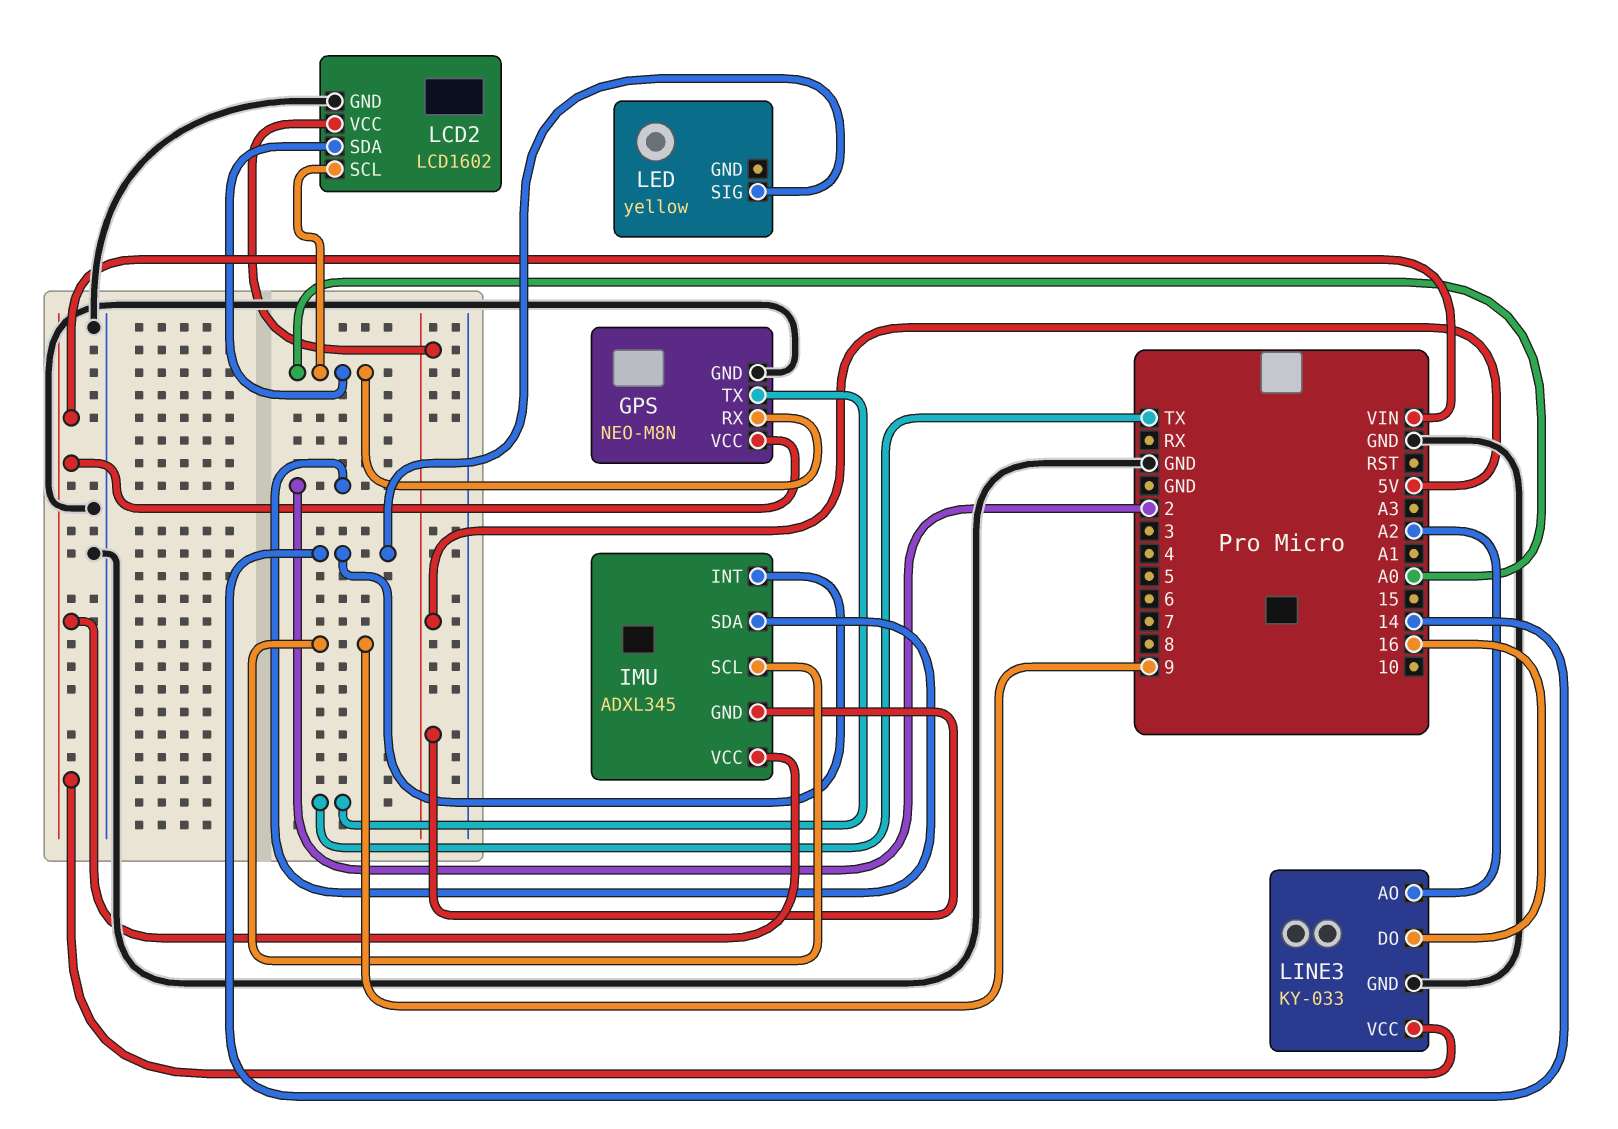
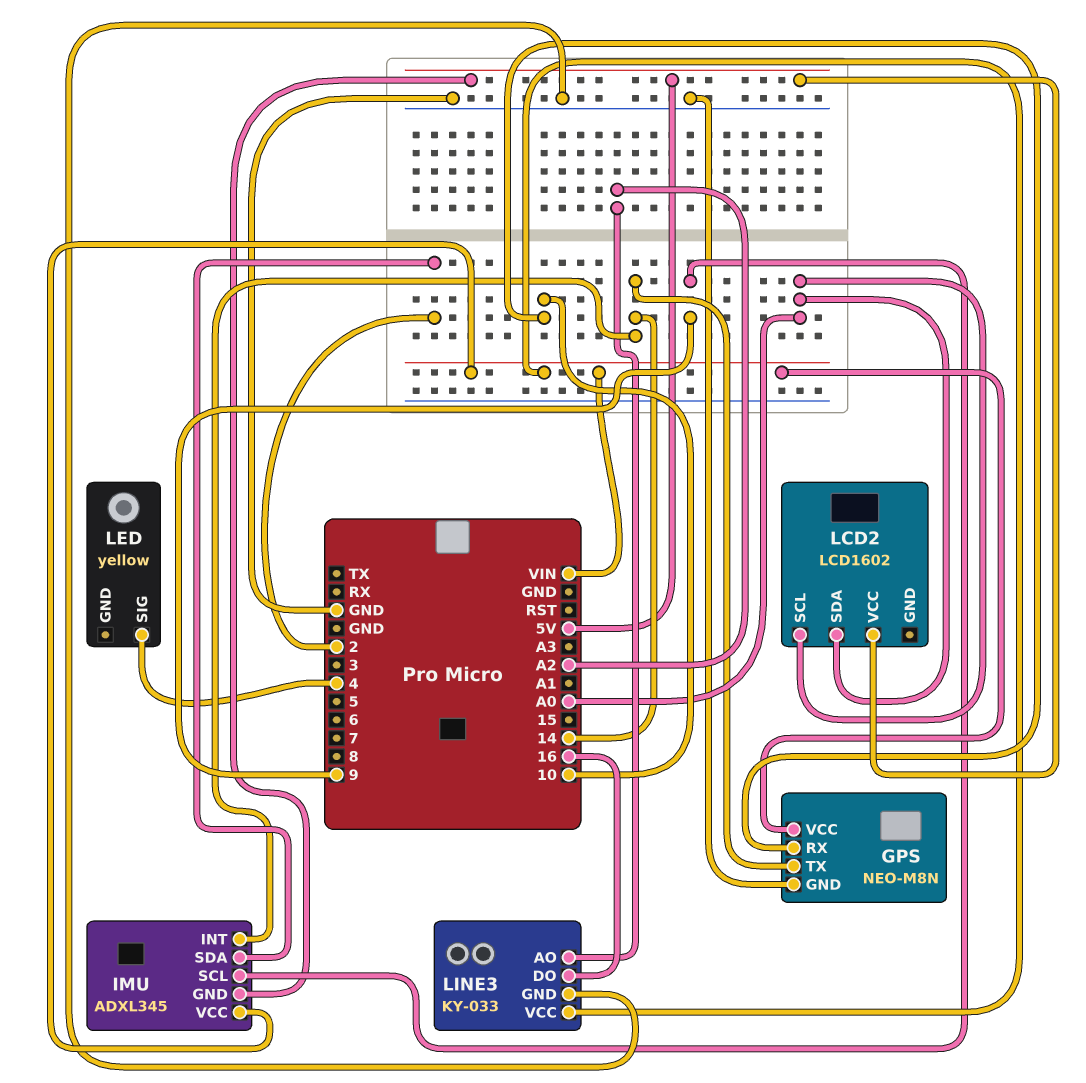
GPS pin RX: A0 -> 10
GPS pin TX: TX -> 14
LCD2 pin GND: GND -> none
LED pin SIG: 14 -> 4

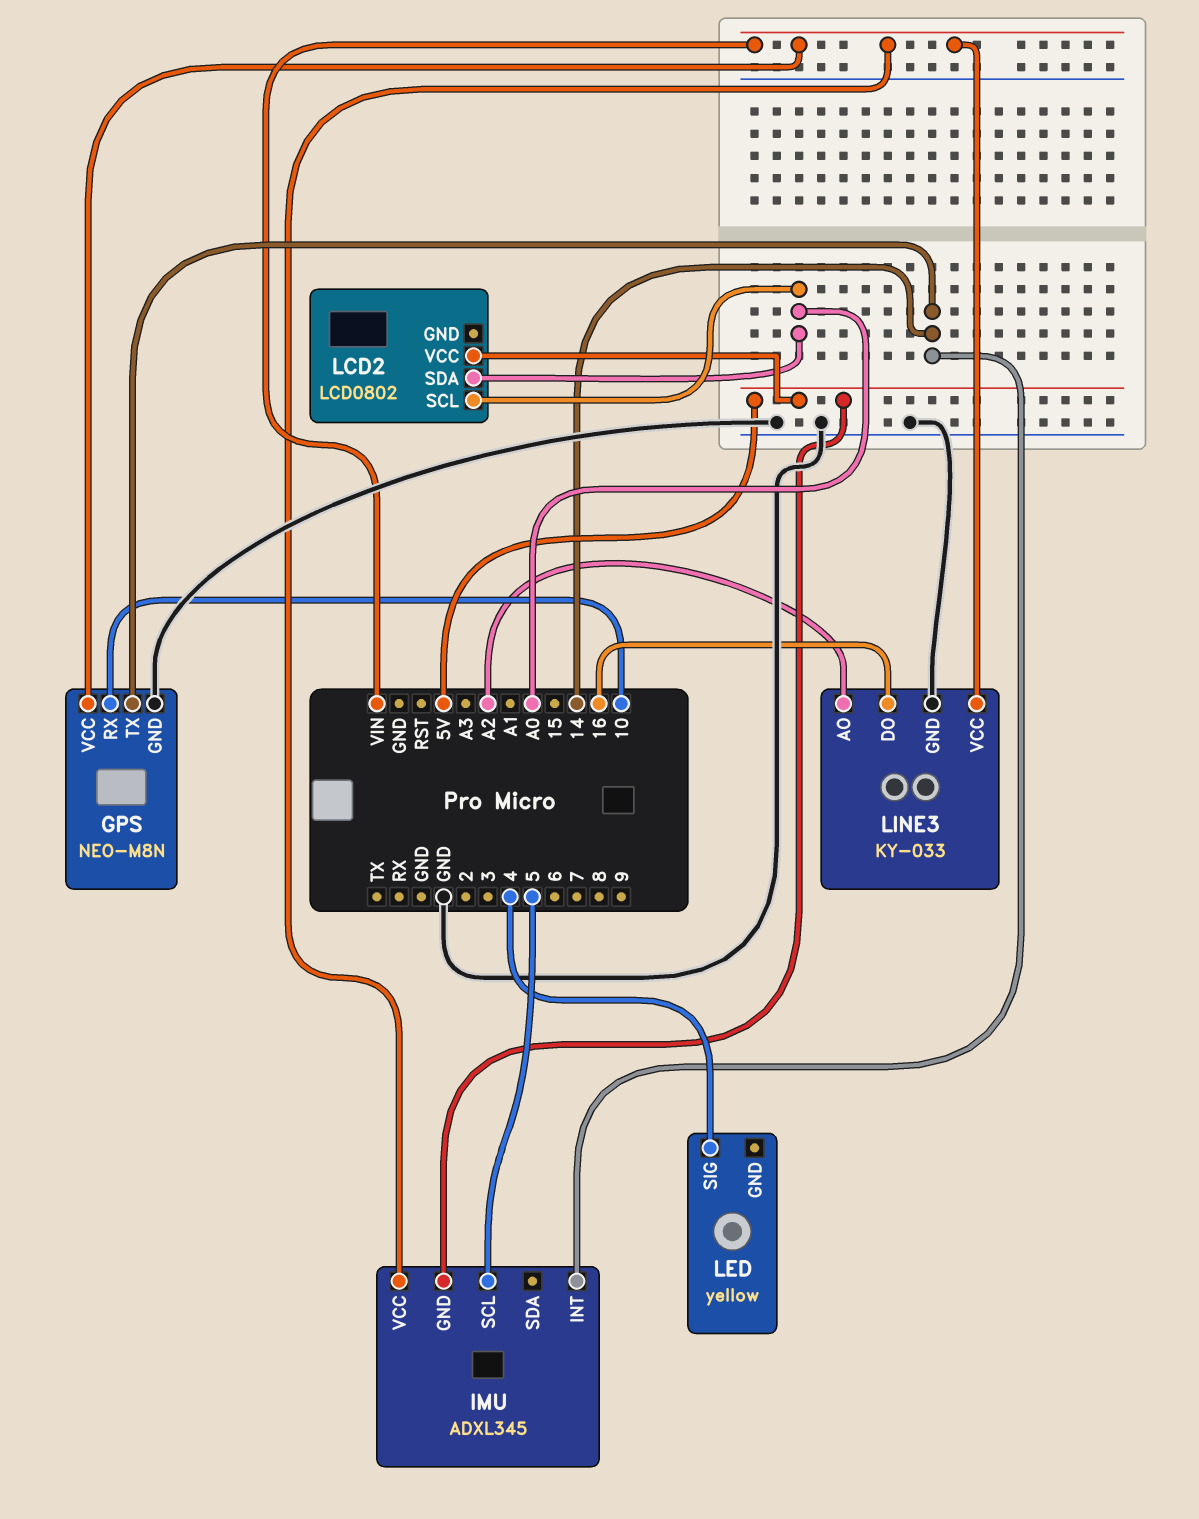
IMU pin SCL: 9 -> 5
IMU pin SDA: 2 -> none
LCD2: LCD1602 -> LCD0802

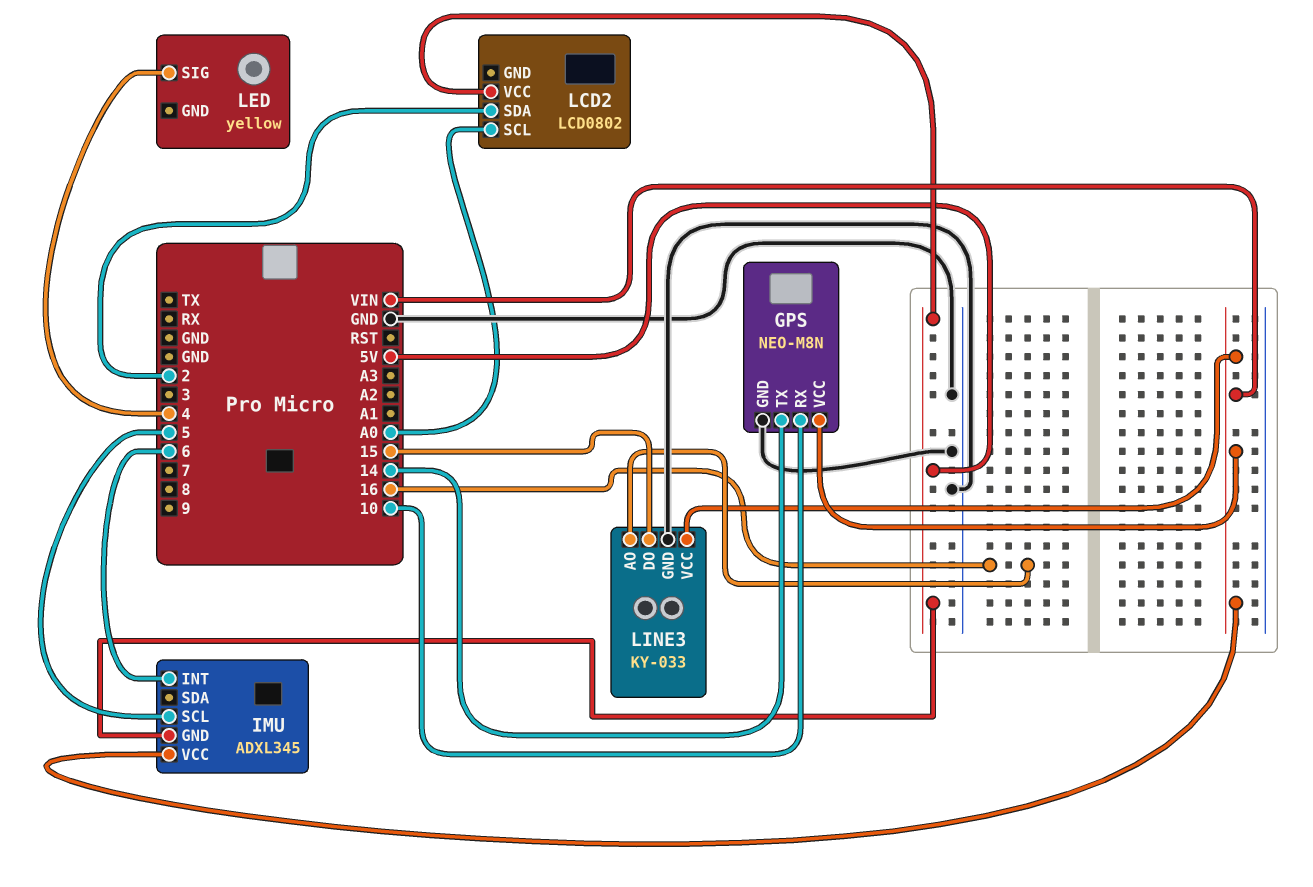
IMU pin INT: 14 -> 6
LCD2 pin SDA: A0 -> 2
LINE3 pin AO: A2 -> 16
LINE3 pin DO: 16 -> 15

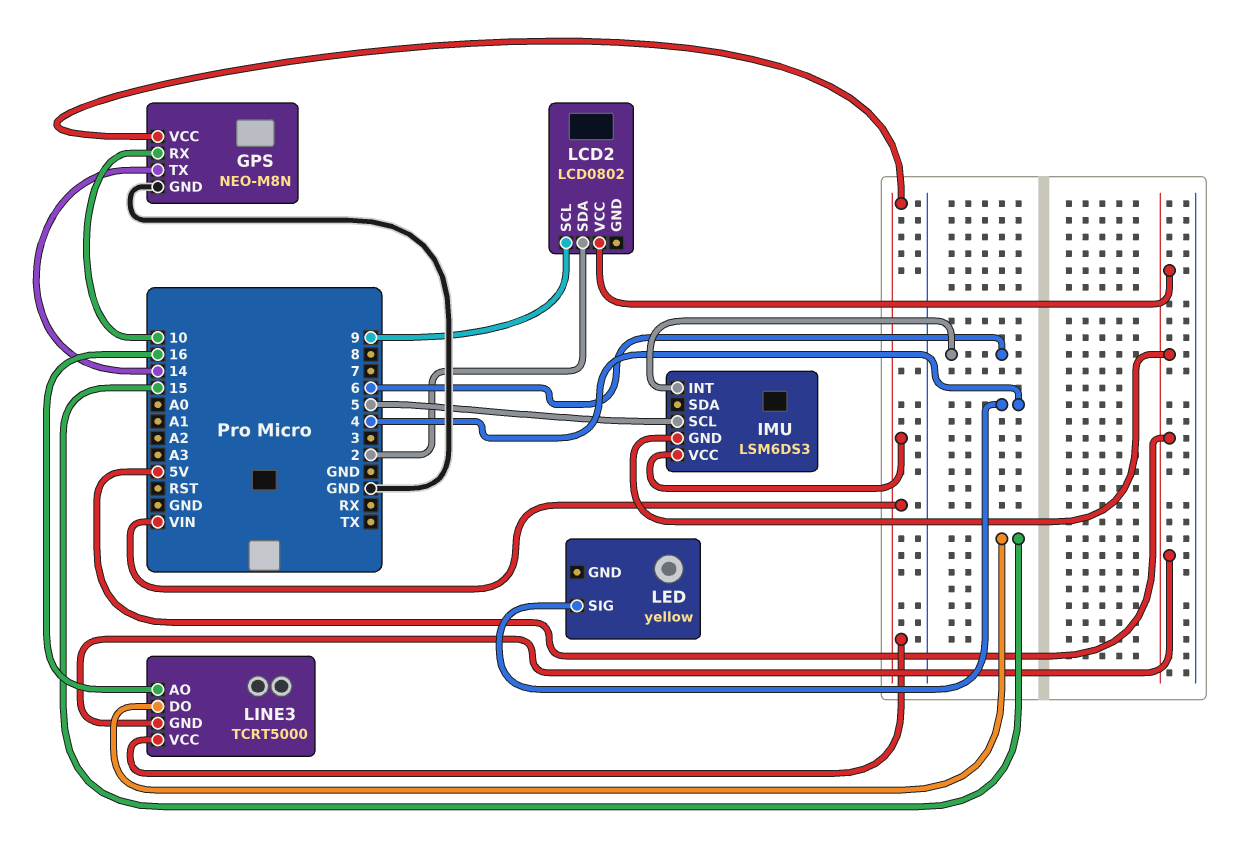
IMU: ADXL345 -> LSM6DS3
LCD2 pin SCL: A0 -> 9
LINE3: KY-033 -> TCRT5000
LINE3 pin GND: GND -> 5V

